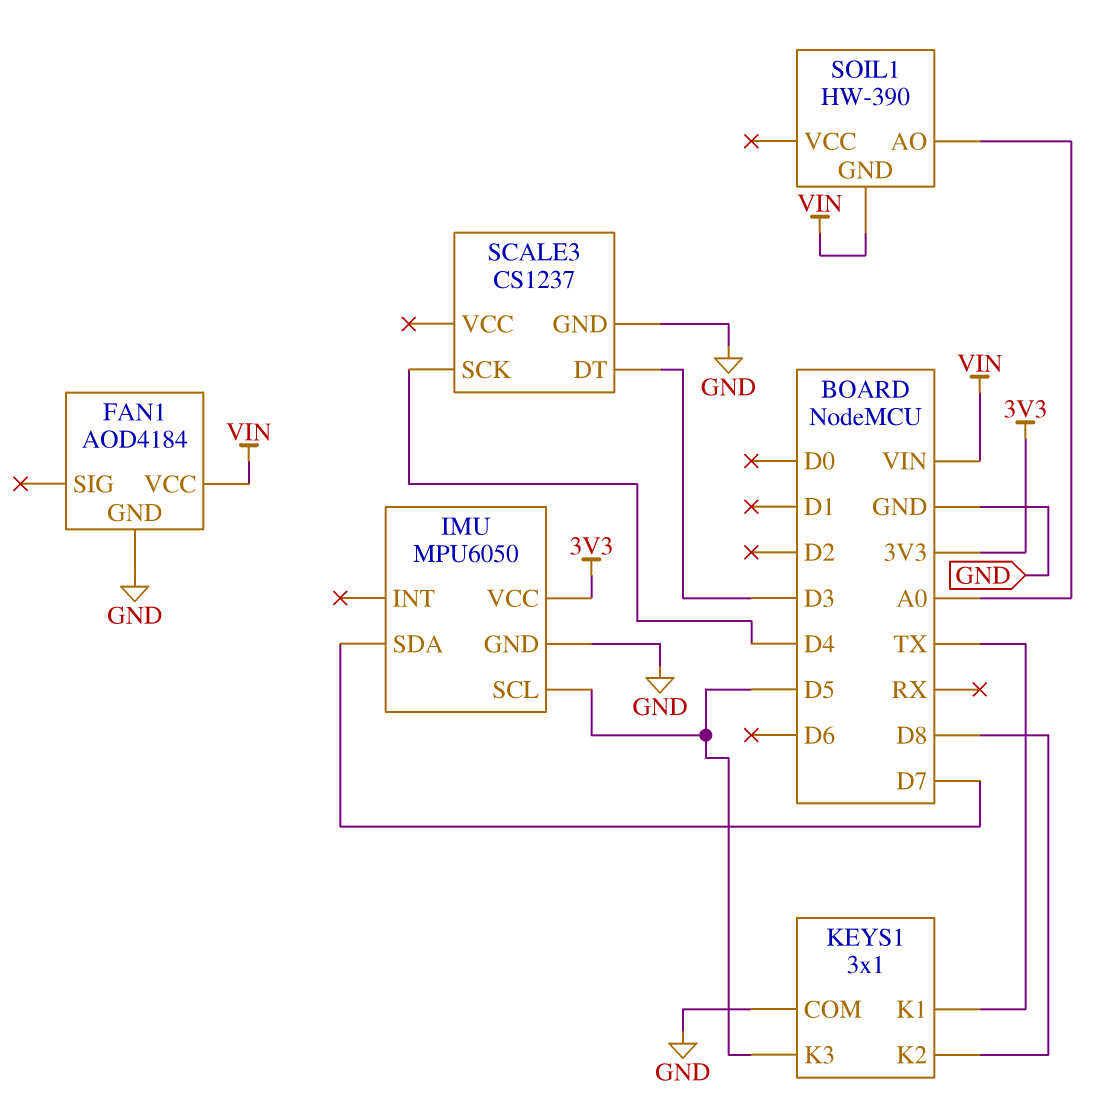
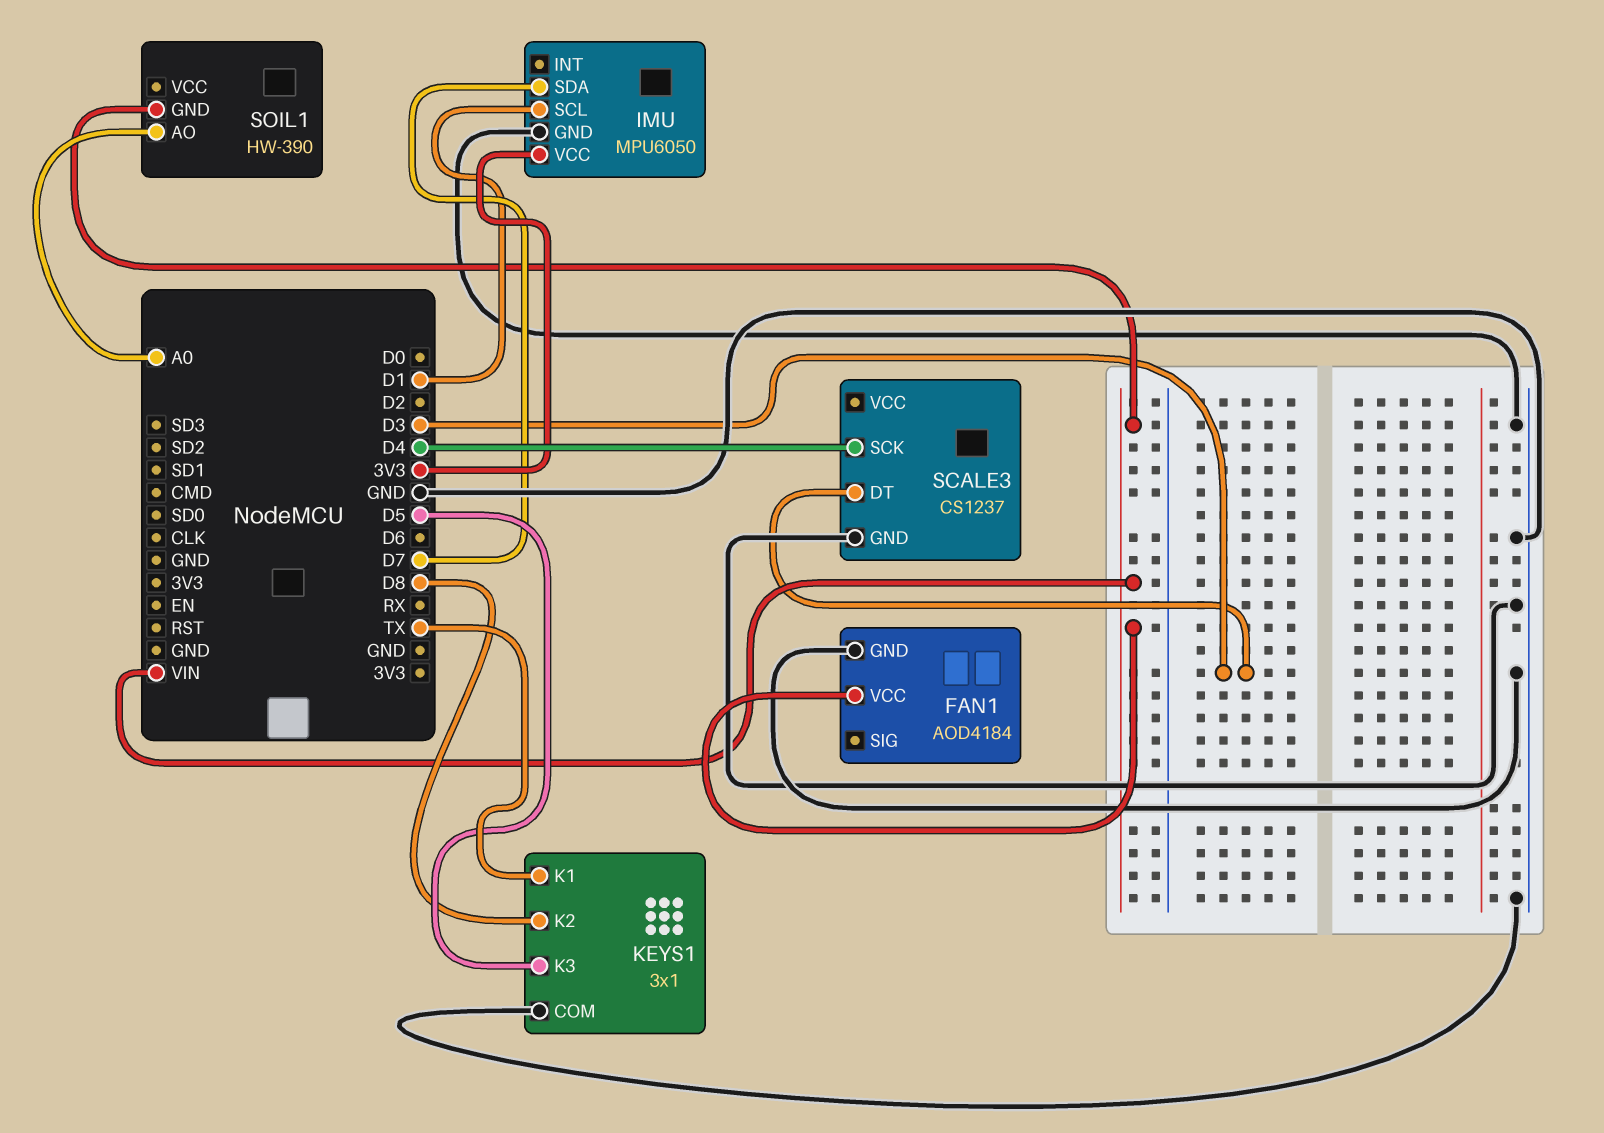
IMU pin SCL: D5 -> D1

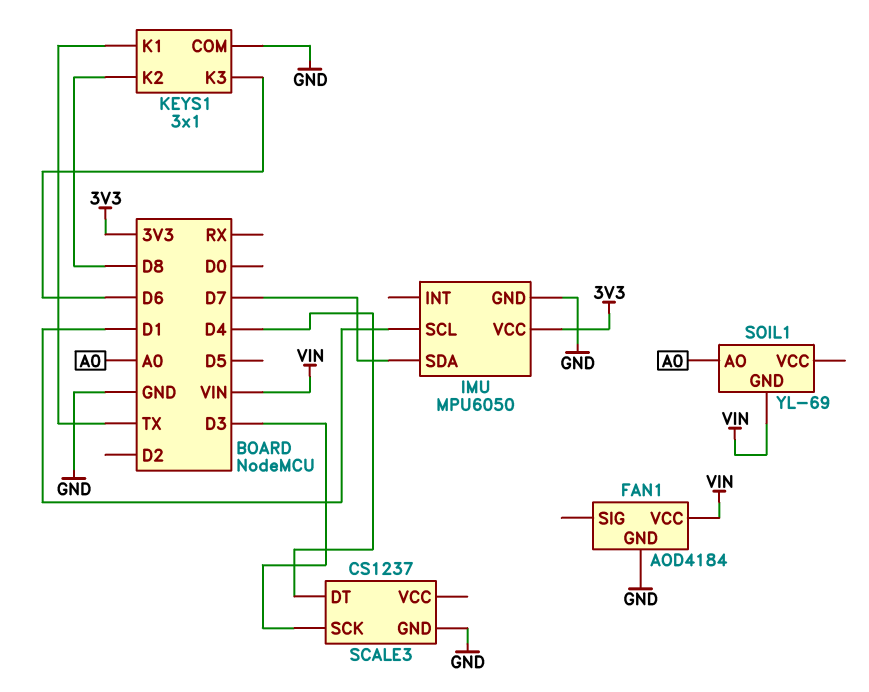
KEYS1 pin K3: D5 -> D6
SCALE3 pin DT: D3 -> D4
SCALE3 pin SCK: D4 -> D3
SOIL1: HW-390 -> YL-69

